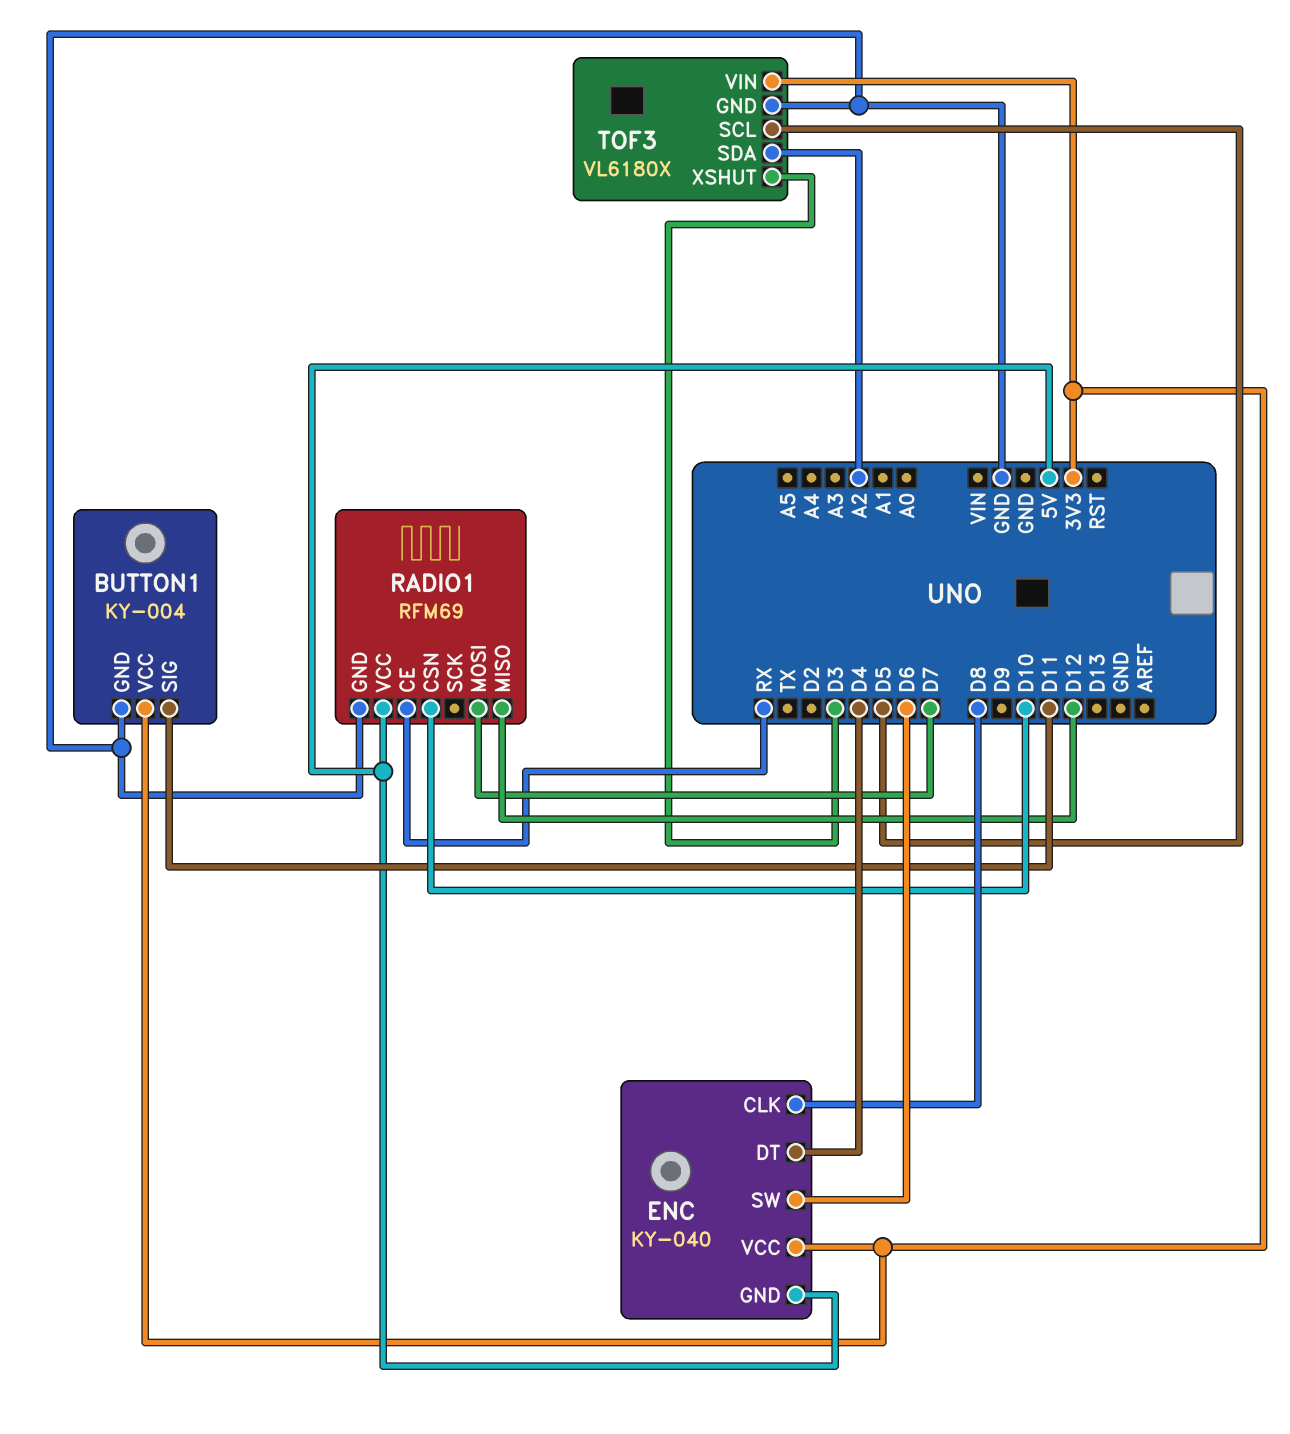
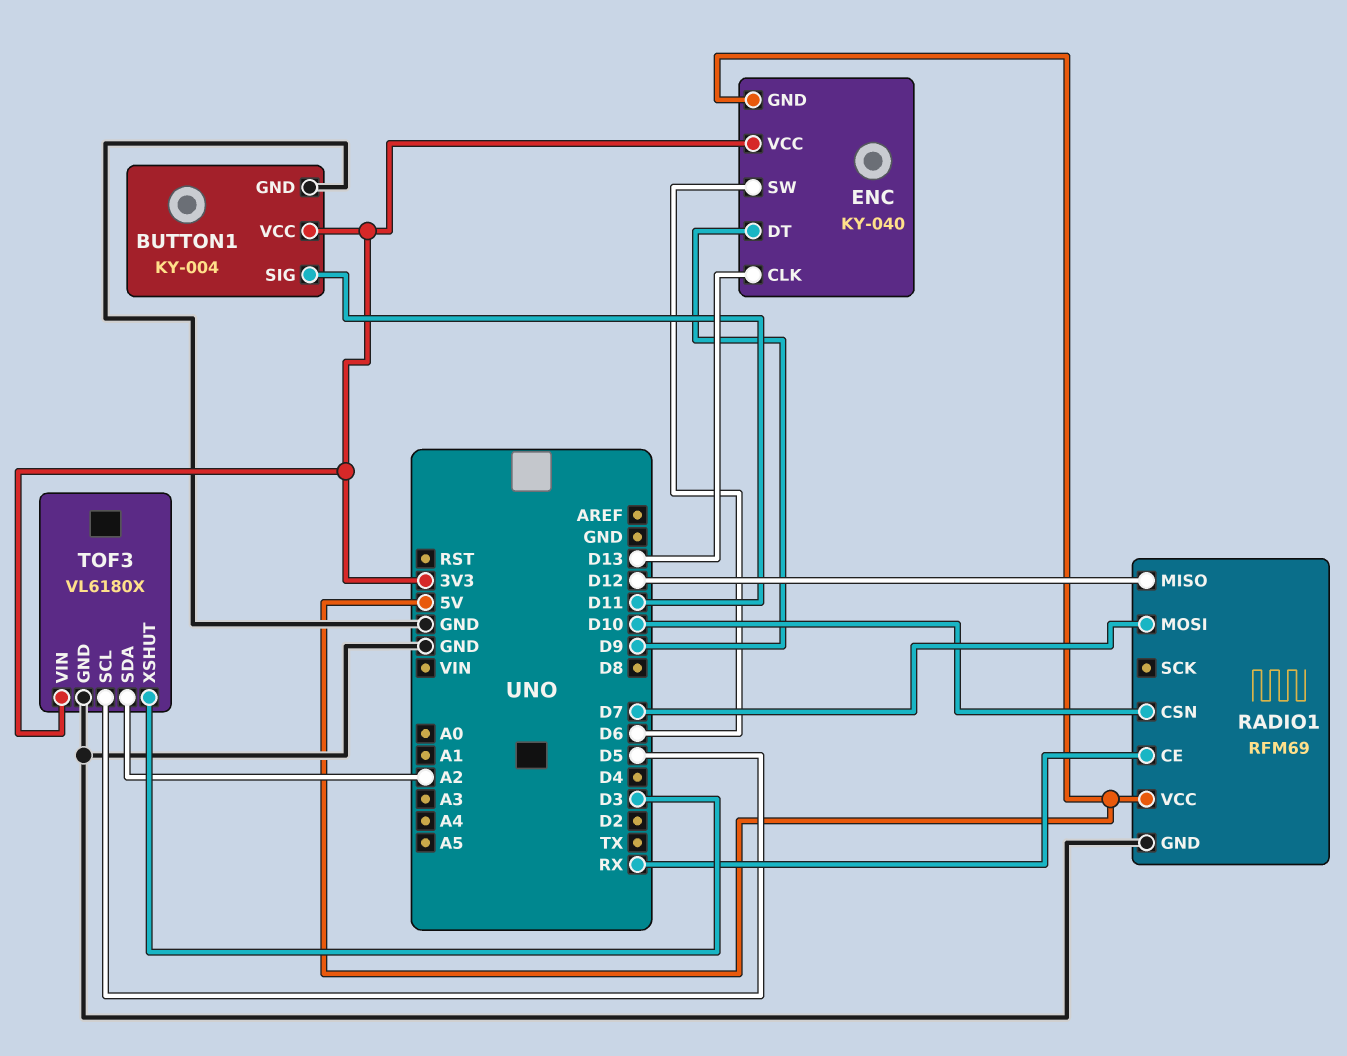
ENC pin CLK: D8 -> D13
ENC pin DT: D4 -> D9

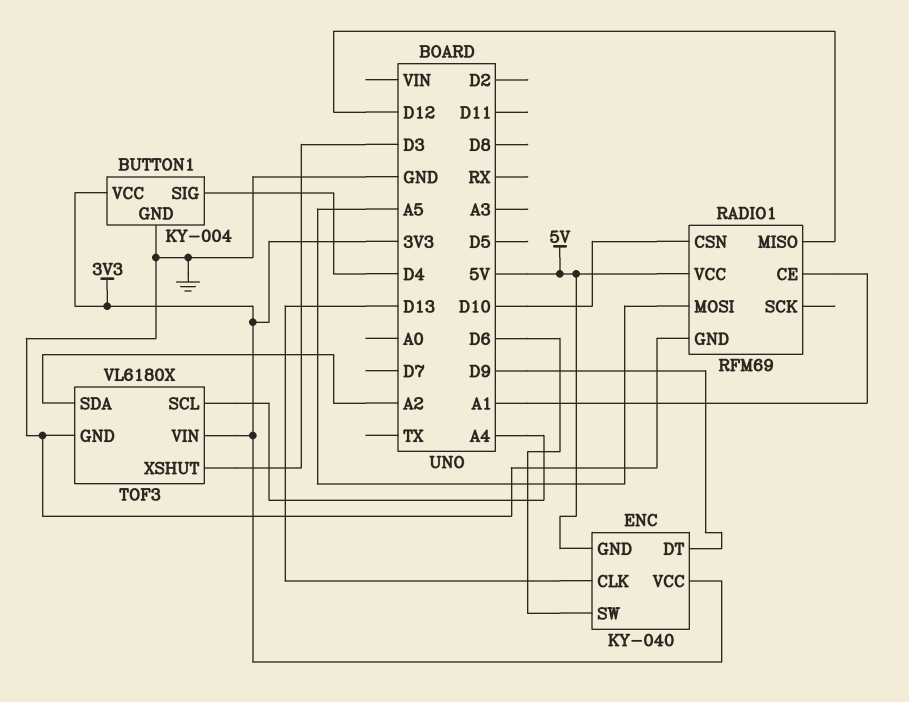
BUTTON1 pin SIG: D11 -> D4
RADIO1 pin CE: RX -> A1
RADIO1 pin MOSI: D7 -> A5
TOF3 pin SCL: D5 -> A4

